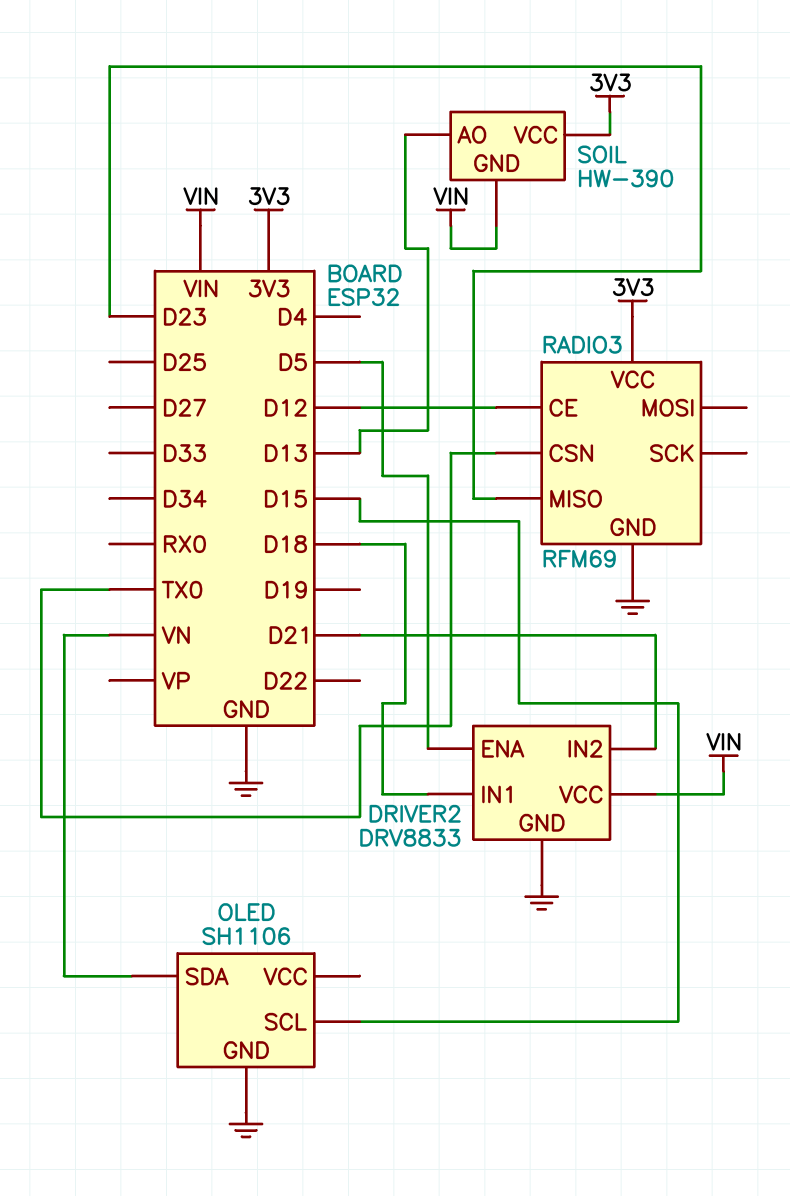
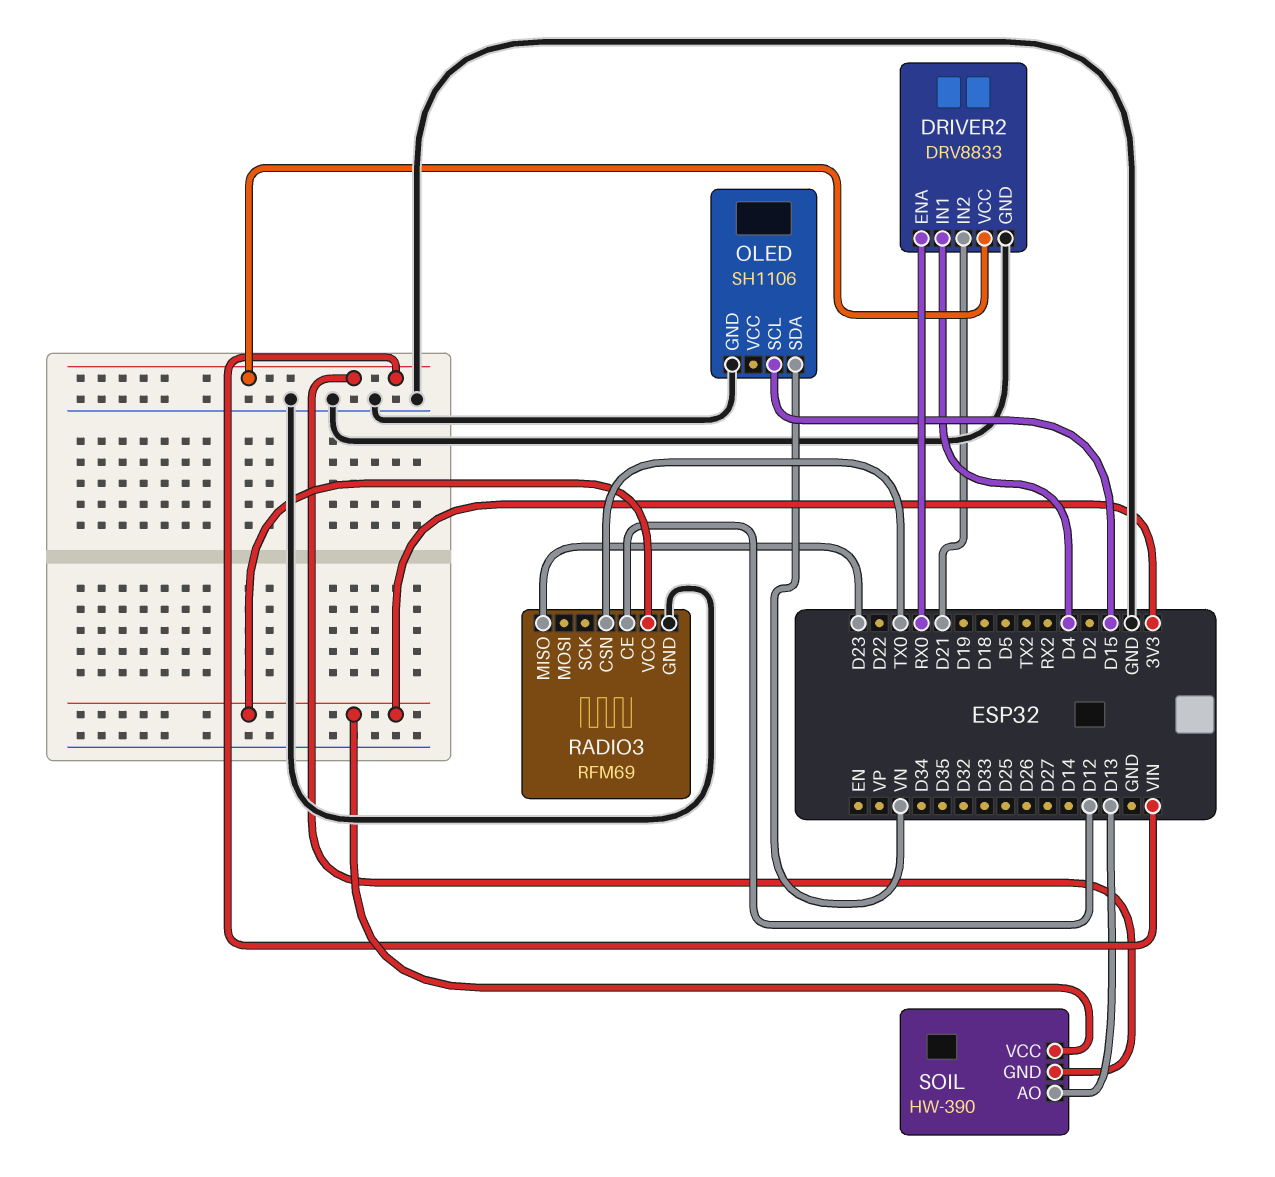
DRIVER2 pin ENA: D5 -> RX0
DRIVER2 pin IN1: D18 -> D4

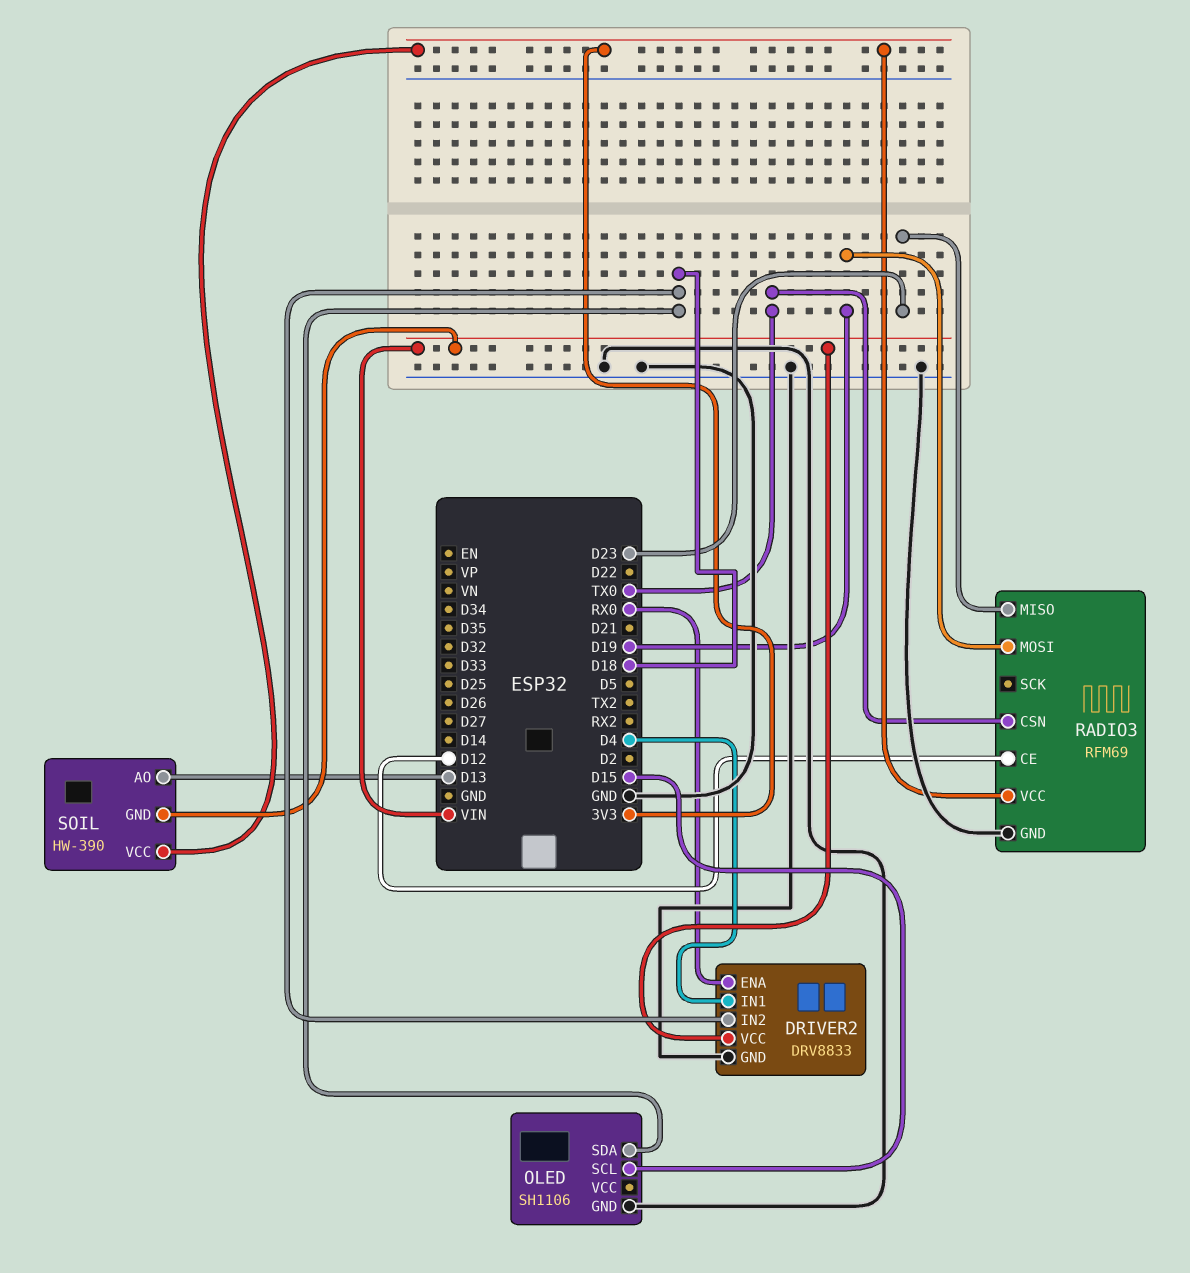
DRIVER2 pin IN2: D21 -> D18
OLED pin SDA: VN -> D18
RADIO3 pin MOSI: none -> D19

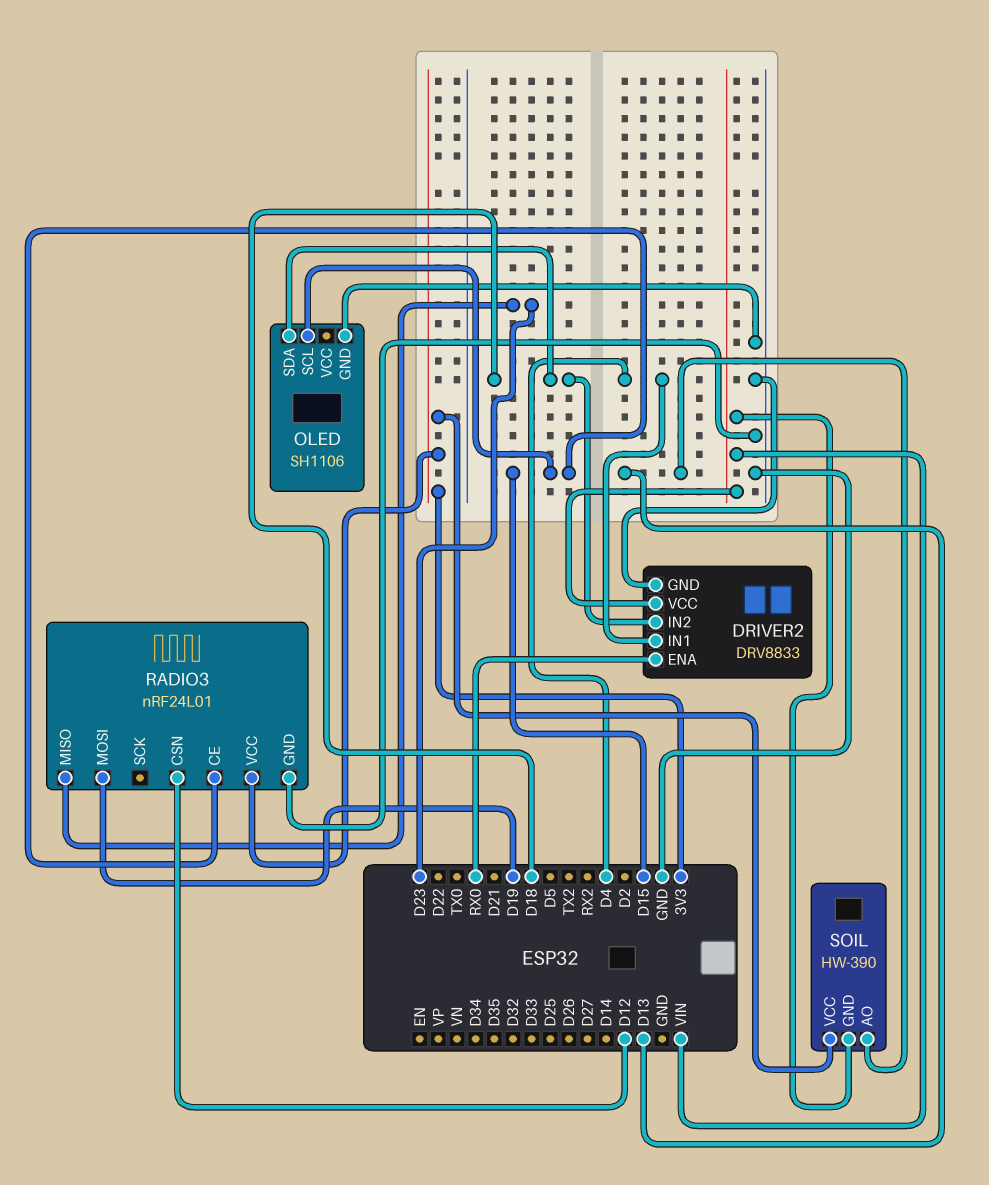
RADIO3: RFM69 -> nRF24L01
RADIO3 pin CE: D12 -> D15
RADIO3 pin CSN: TX0 -> D12

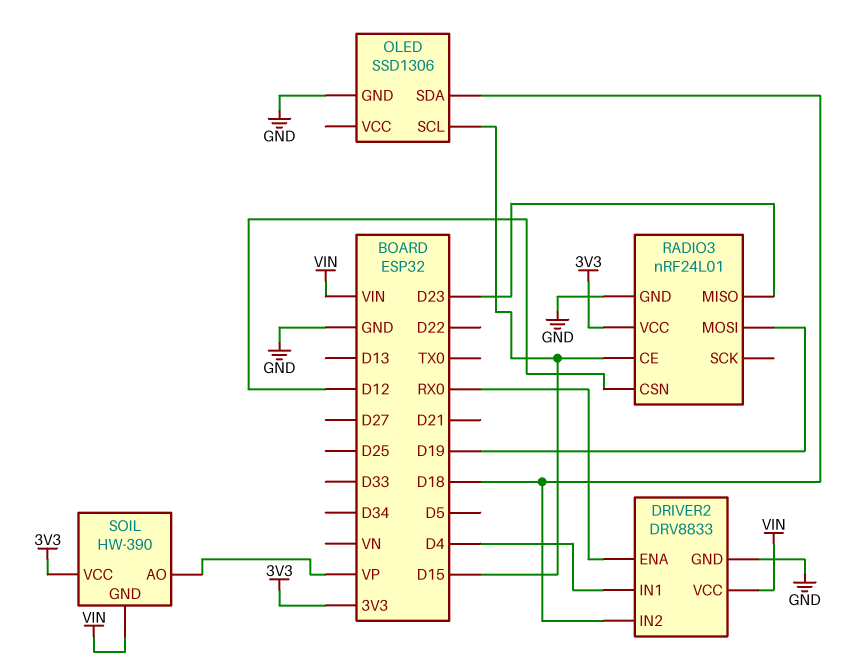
OLED: SH1106 -> SSD1306
SOIL pin AO: D13 -> VP

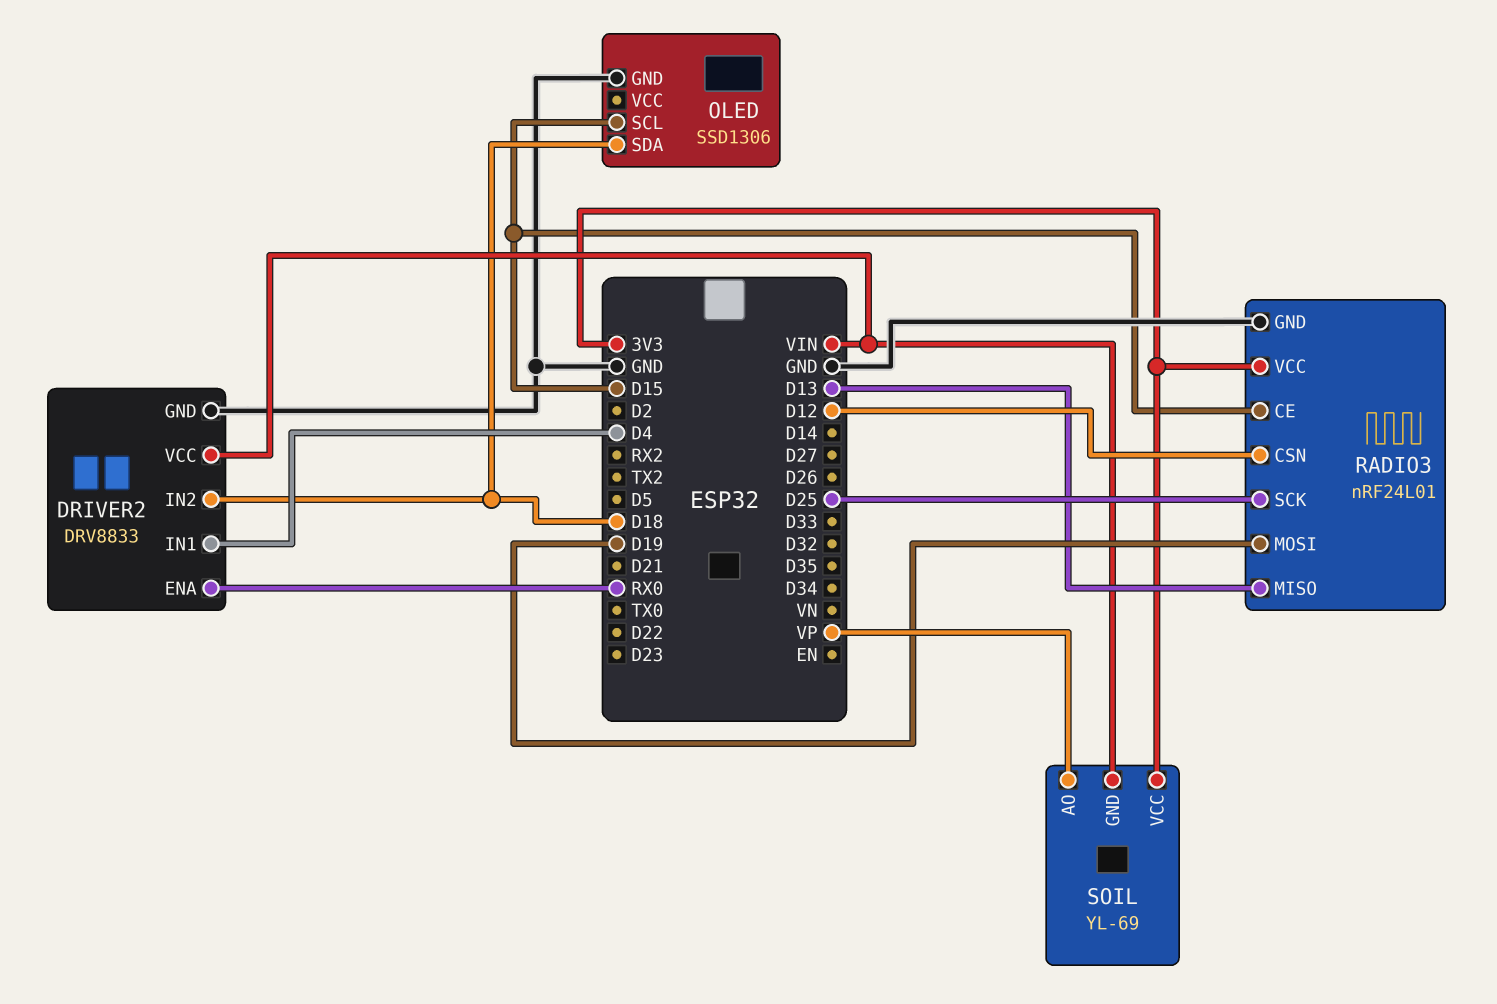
RADIO3 pin MISO: D23 -> D13
RADIO3 pin SCK: none -> D25
SOIL: HW-390 -> YL-69

